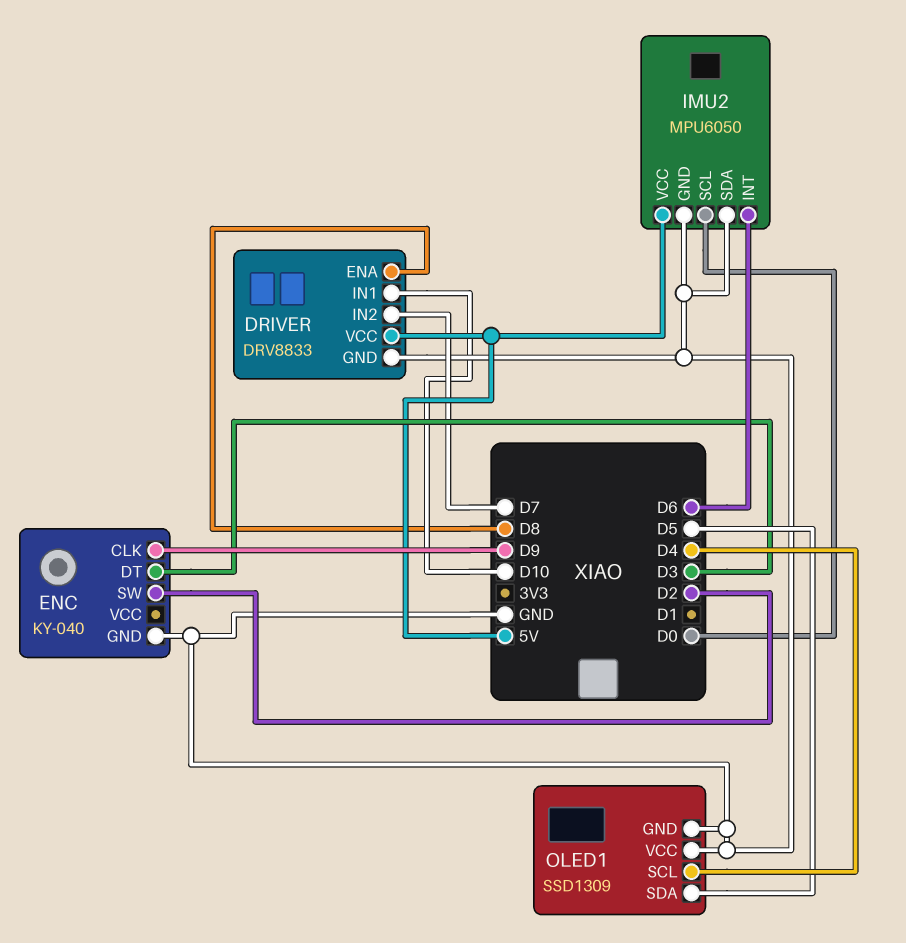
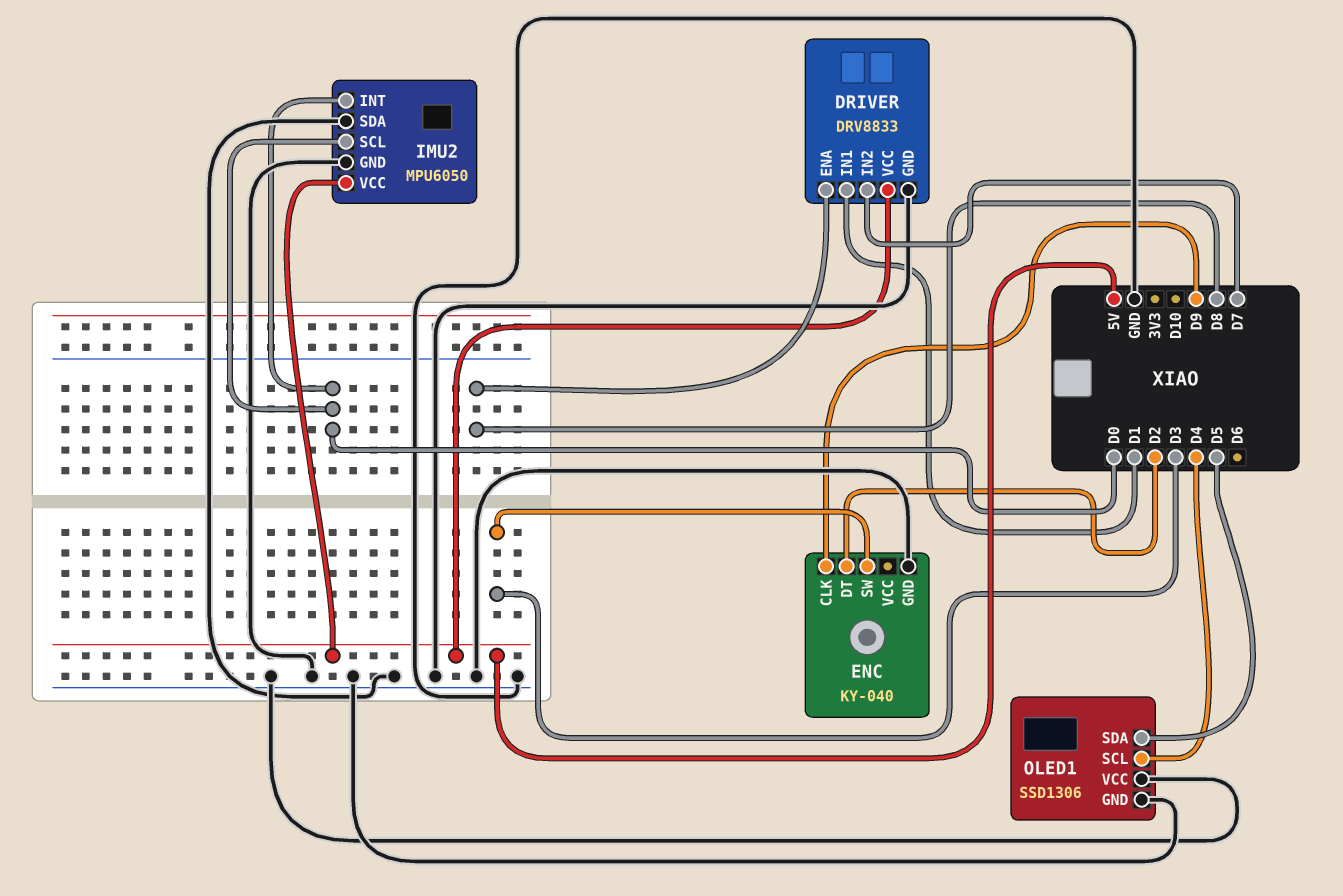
DRIVER pin IN1: D10 -> D1
ENC pin DT: D3 -> D2
ENC pin SW: D2 -> D3
IMU2 pin INT: D6 -> D0
OLED1: SSD1309 -> SSD1306

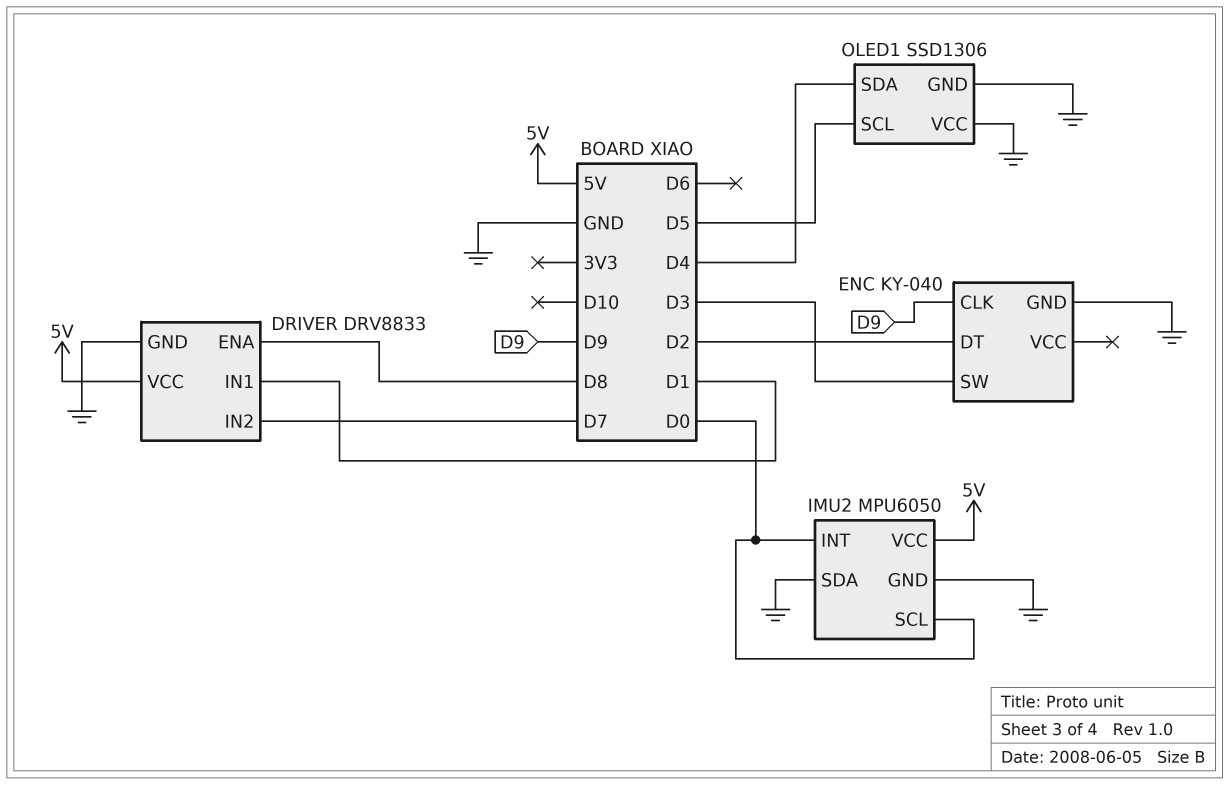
OLED1 pin SCL: D4 -> D5
OLED1 pin SDA: D5 -> D4

